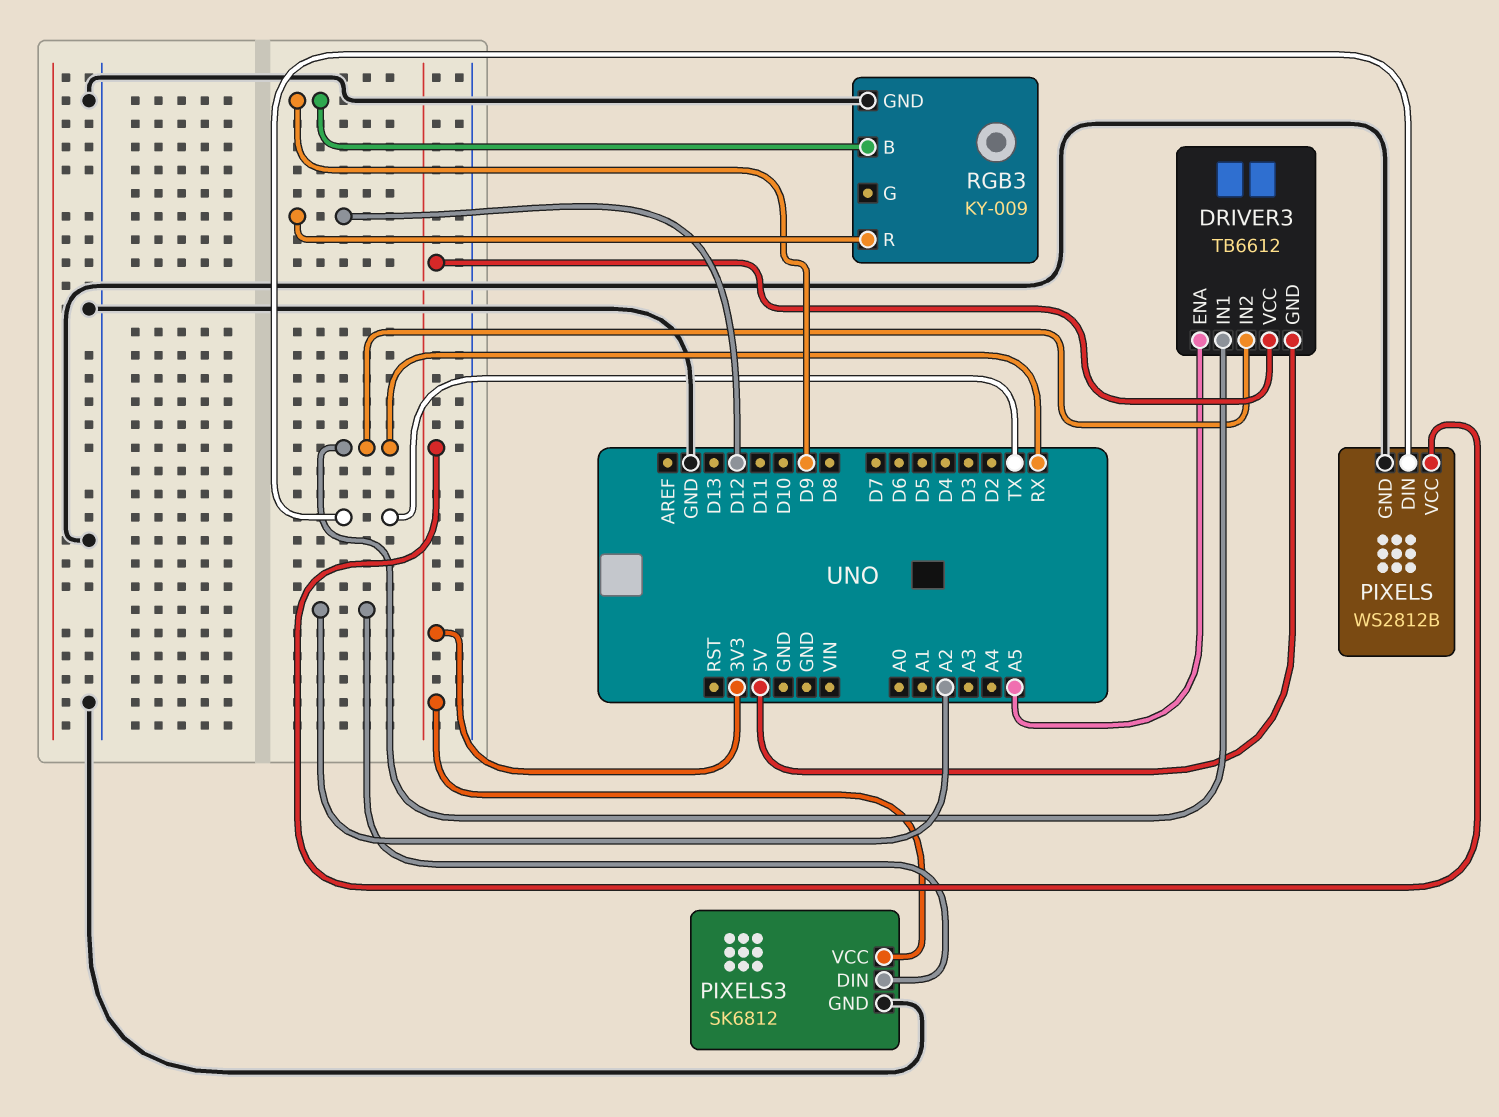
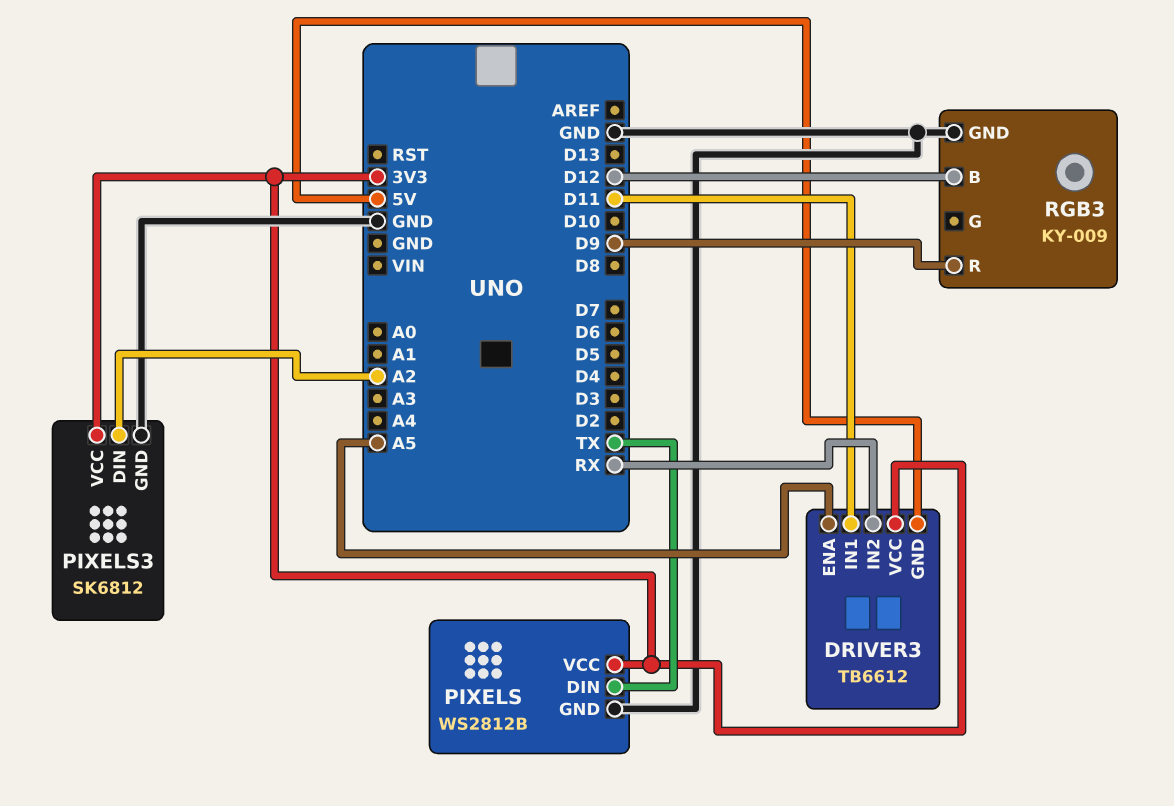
DRIVER3 pin IN1: RX -> D11
RGB3 pin B: D9 -> D12
RGB3 pin R: D12 -> D9

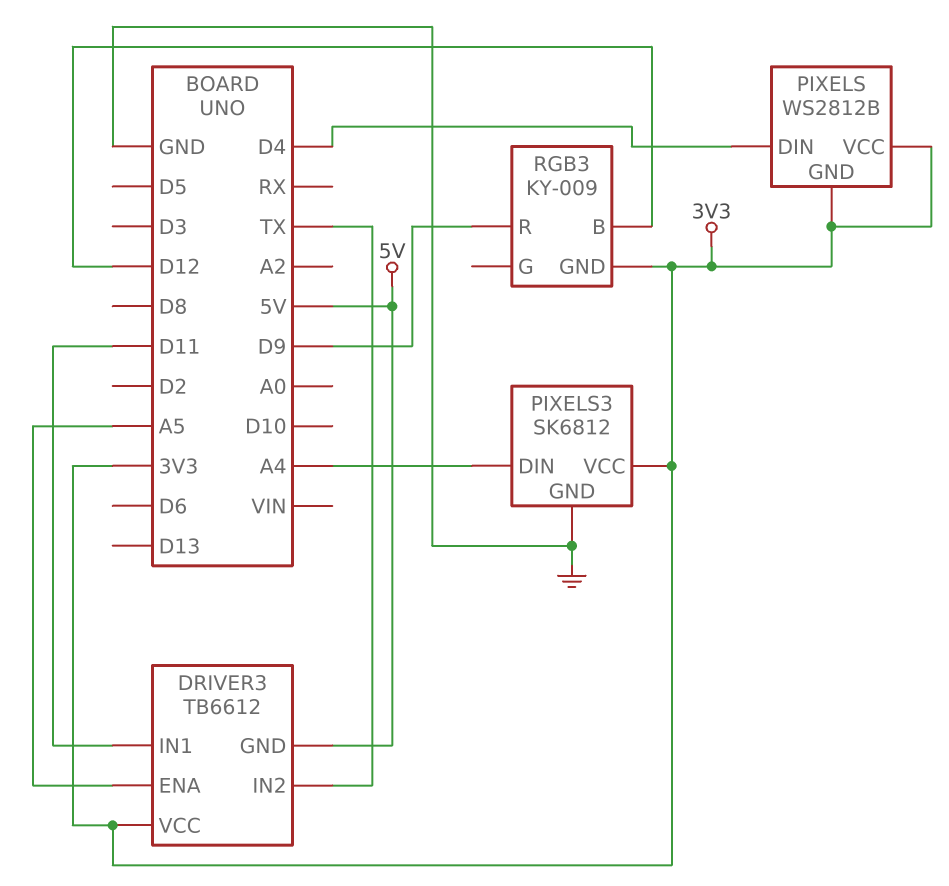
DRIVER3 pin IN2: RX -> TX
PIXELS pin DIN: TX -> D4
PIXELS pin GND: GND -> 3V3
PIXELS3 pin DIN: A2 -> A4
RGB3 pin GND: GND -> 3V3

